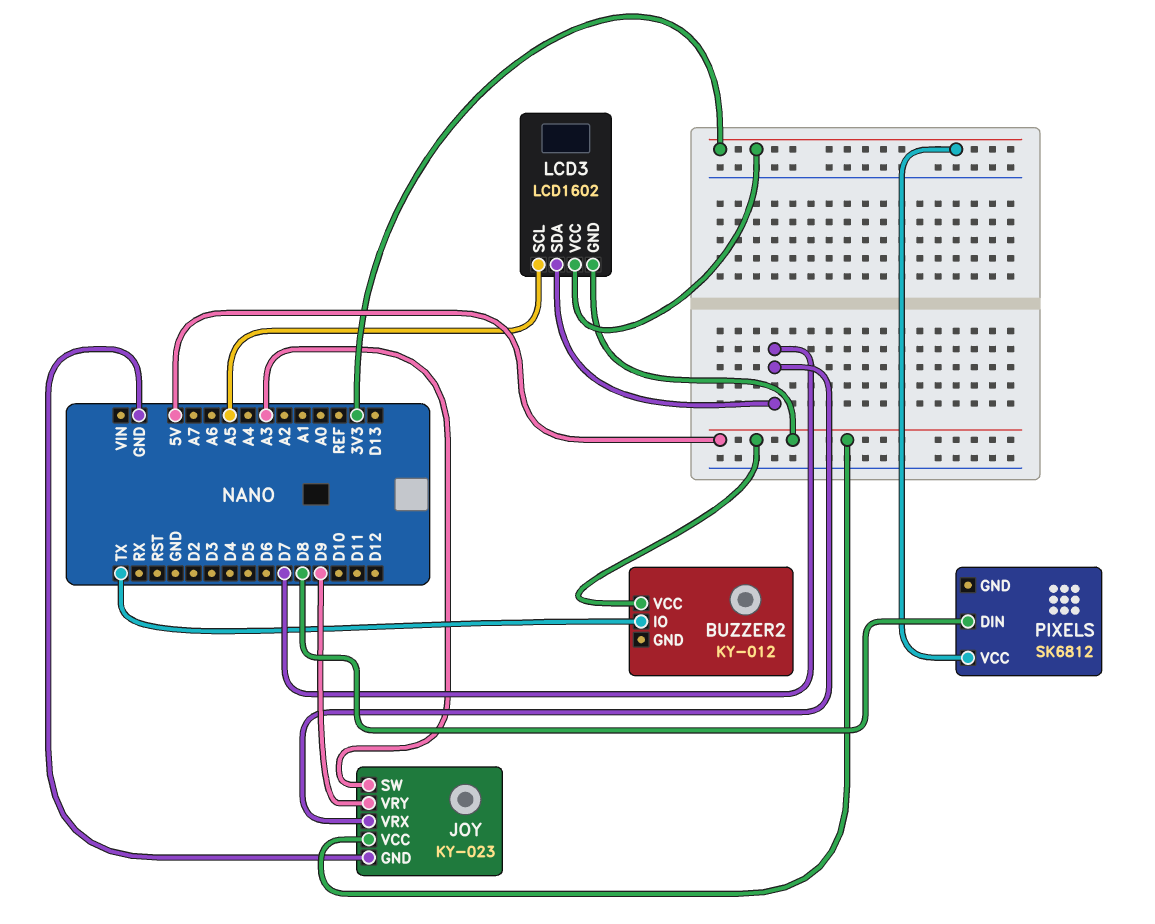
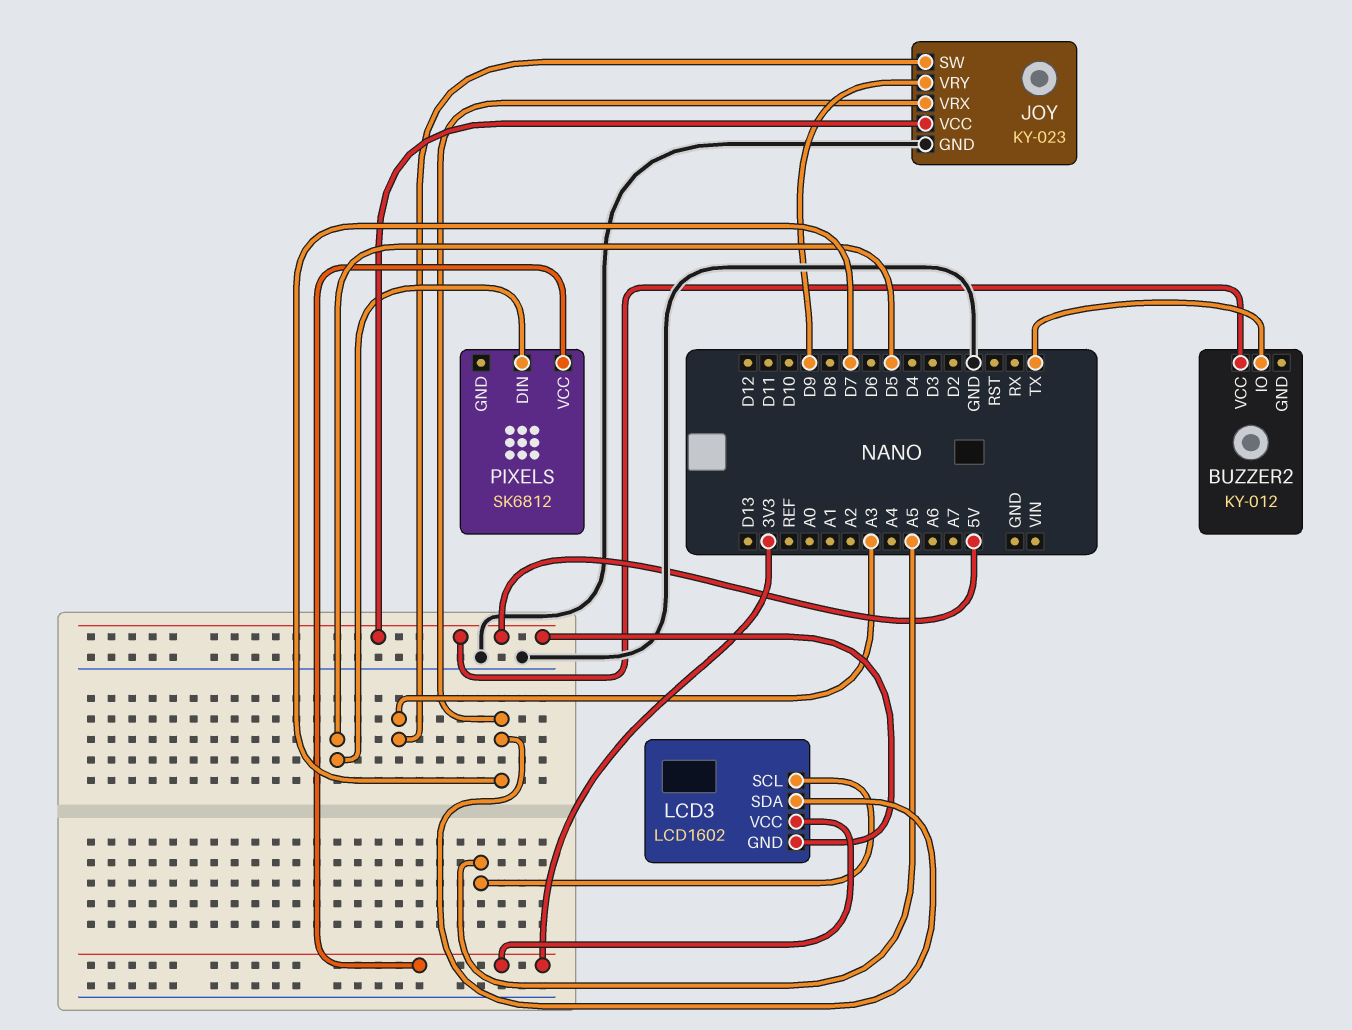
PIXELS pin DIN: D8 -> D5

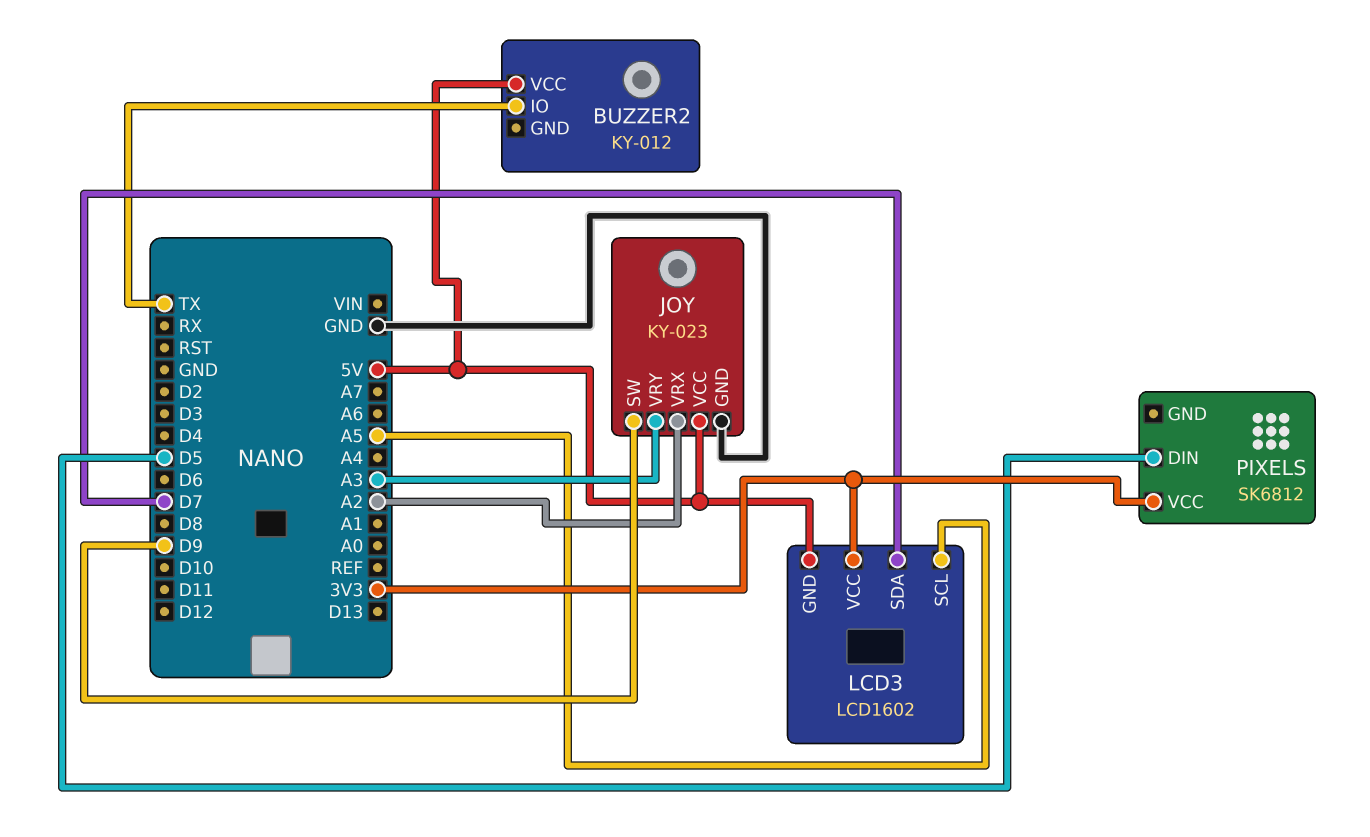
JOY pin SW: A3 -> D9
JOY pin VRX: D7 -> A2
JOY pin VRY: D9 -> A3

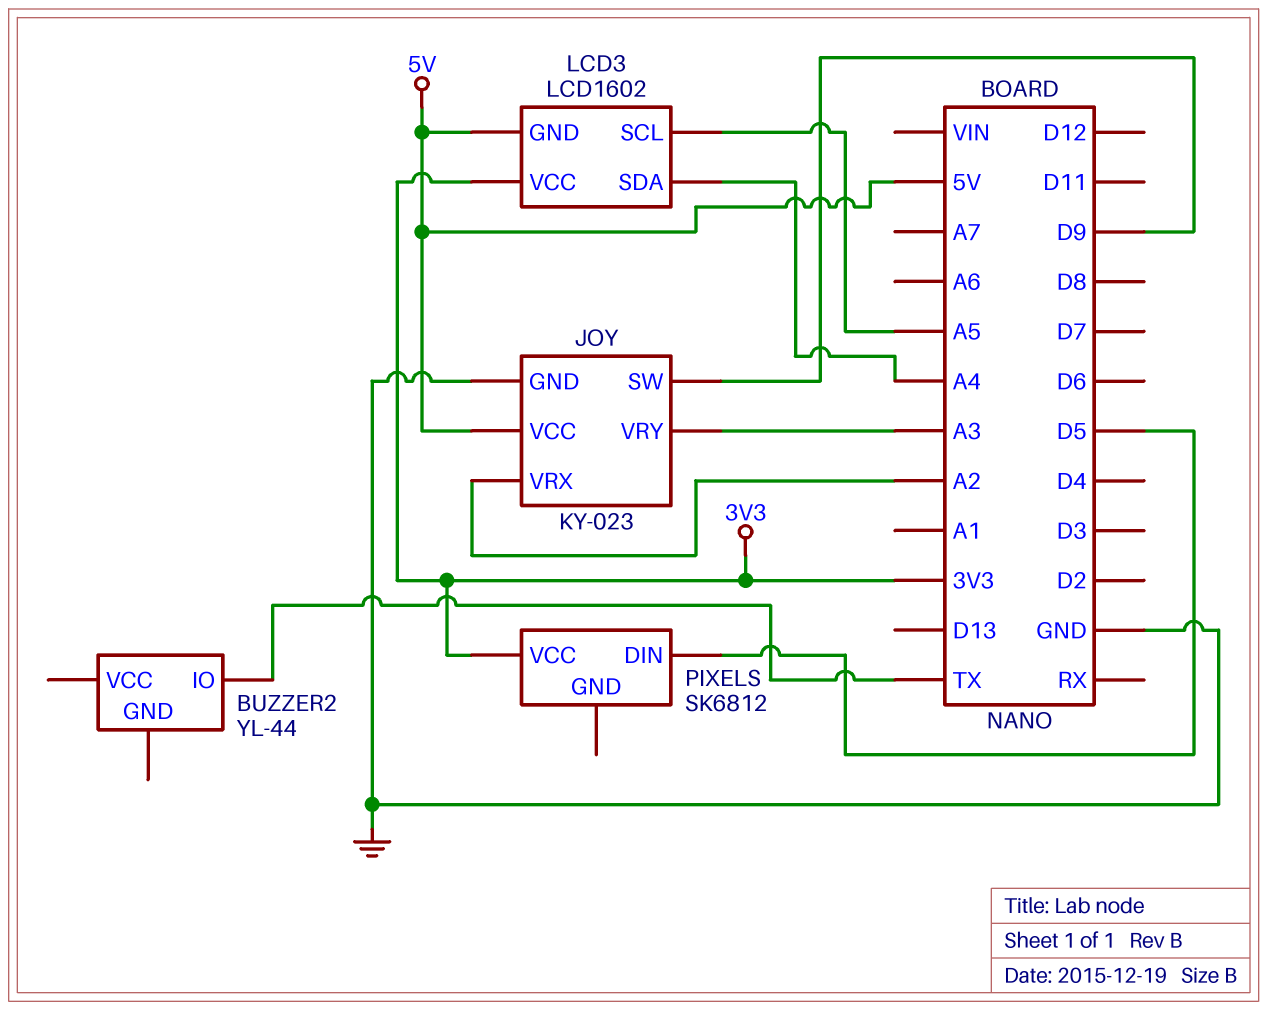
BUZZER2: KY-012 -> YL-44
BUZZER2 pin VCC: 5V -> none
LCD3 pin SDA: D7 -> A4

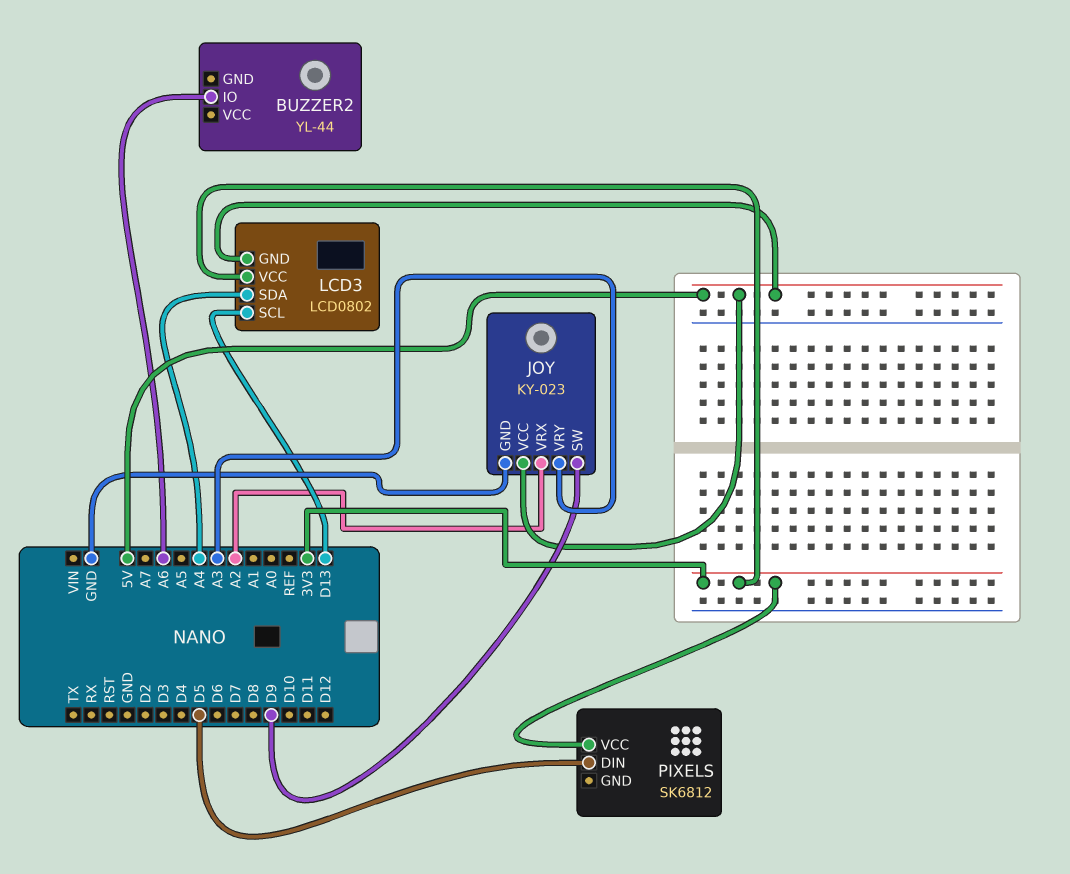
BUZZER2 pin IO: TX -> A6
LCD3: LCD1602 -> LCD0802
LCD3 pin SCL: A5 -> D13

